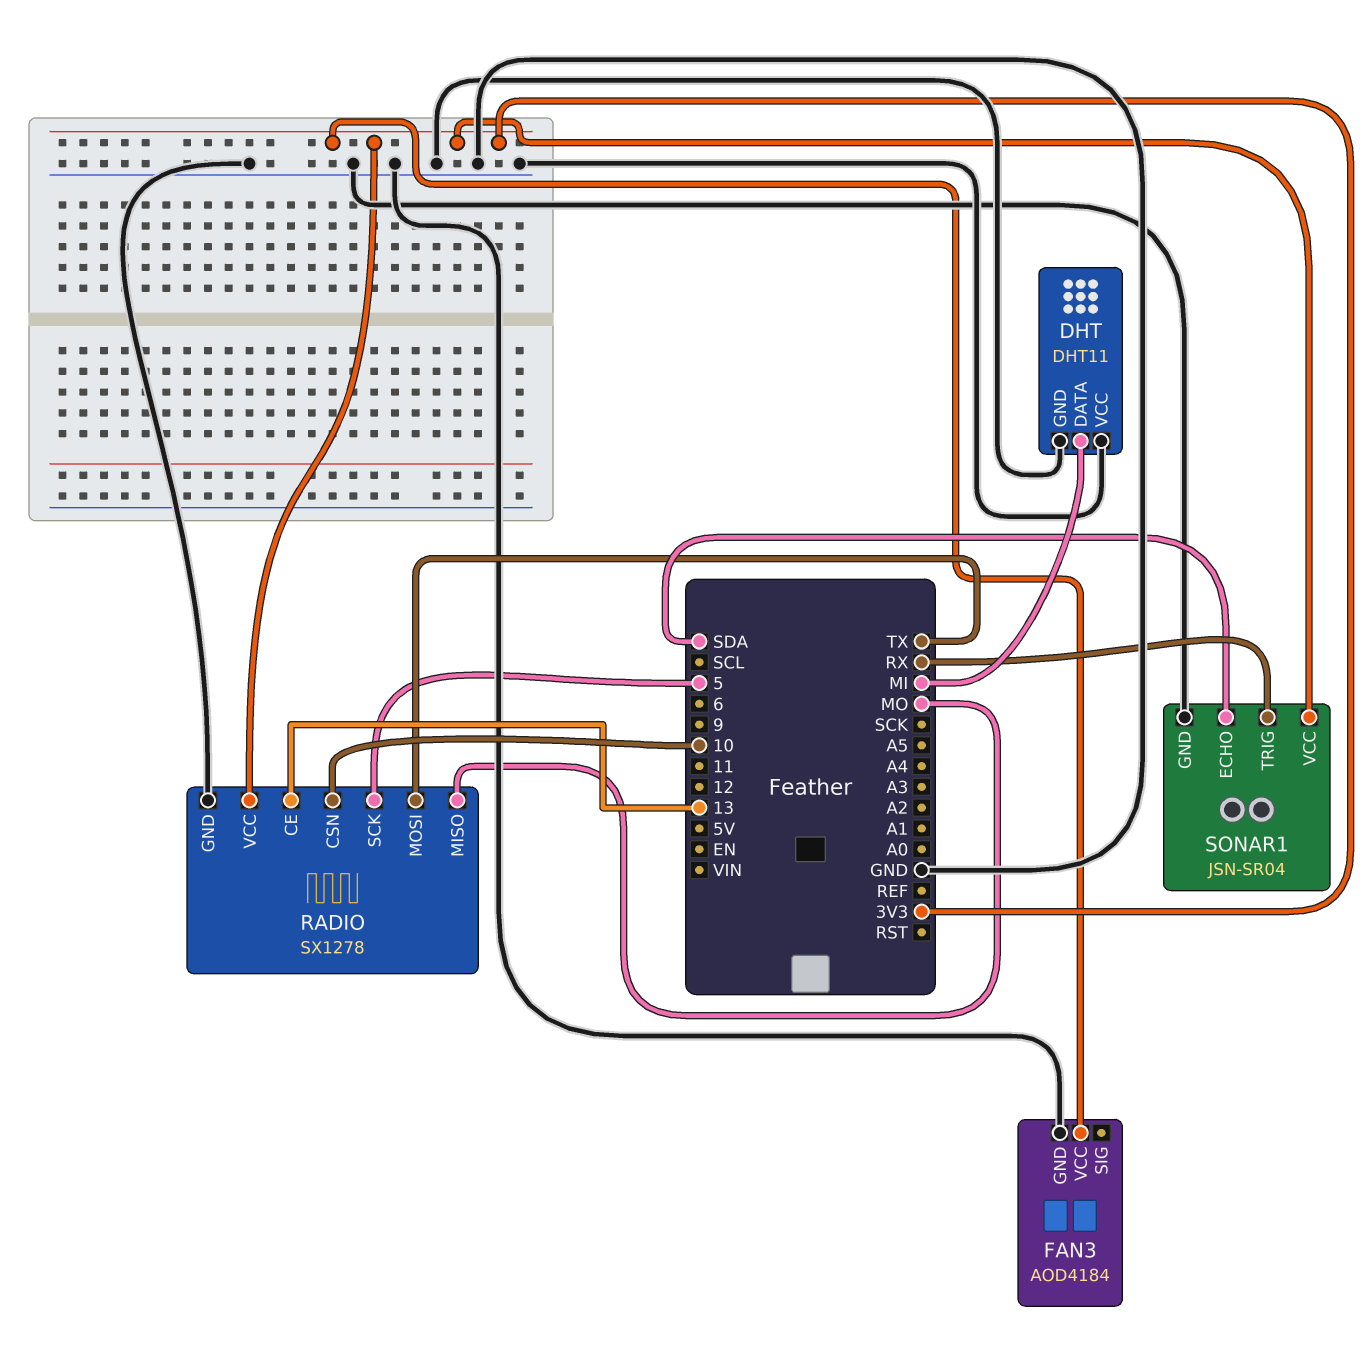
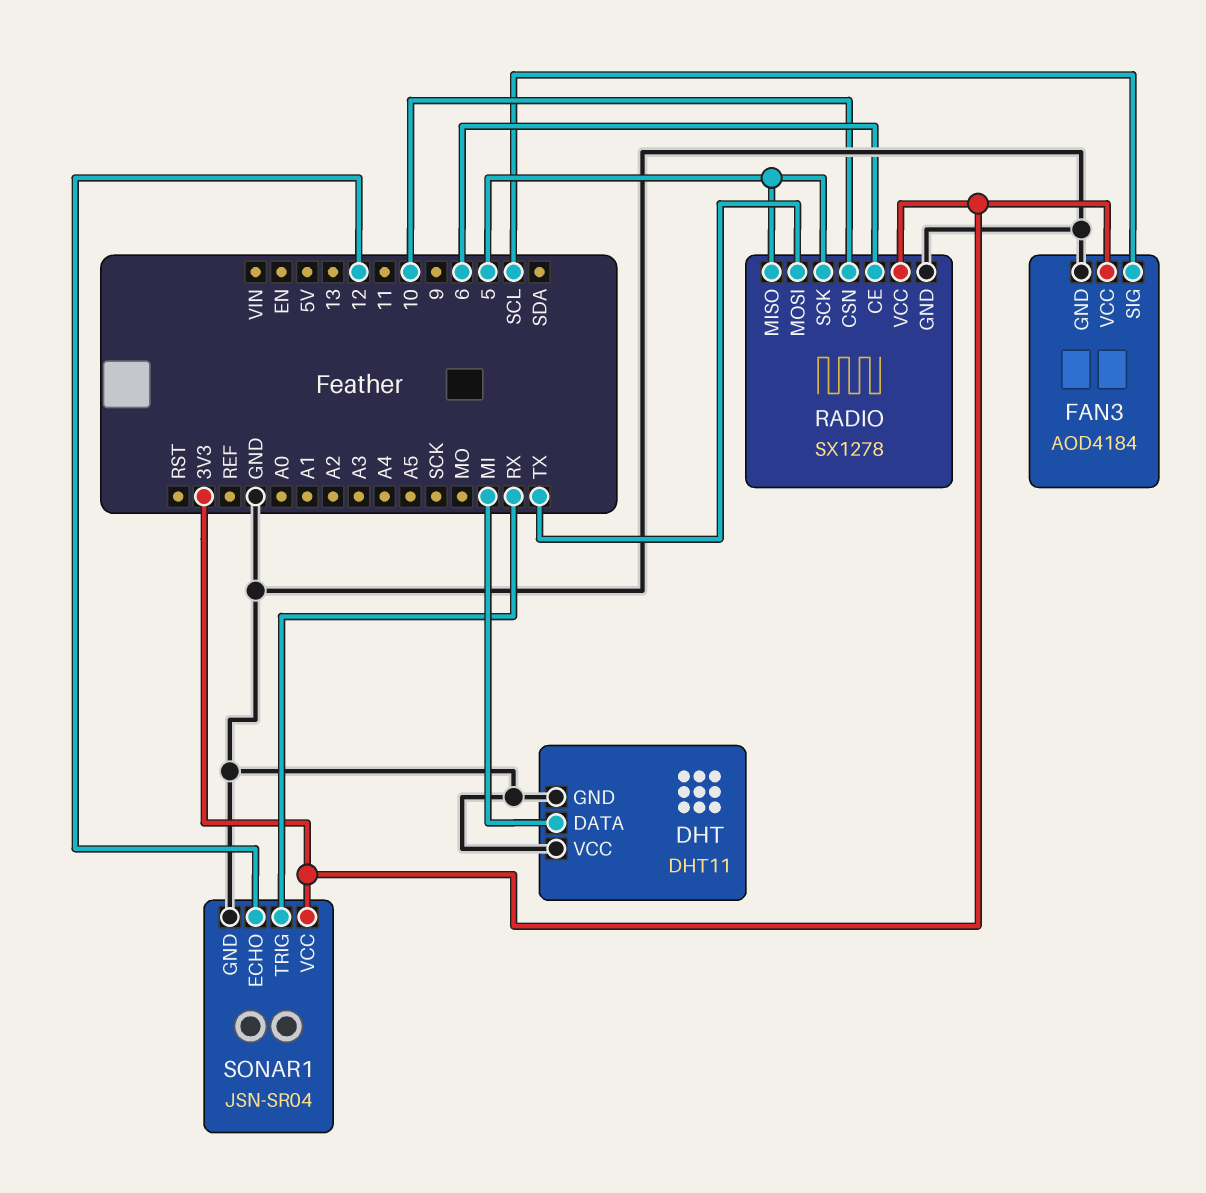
FAN3 pin SIG: none -> SCL
RADIO pin CE: 13 -> 6
RADIO pin MISO: MO -> 5
SONAR1 pin ECHO: SDA -> 12

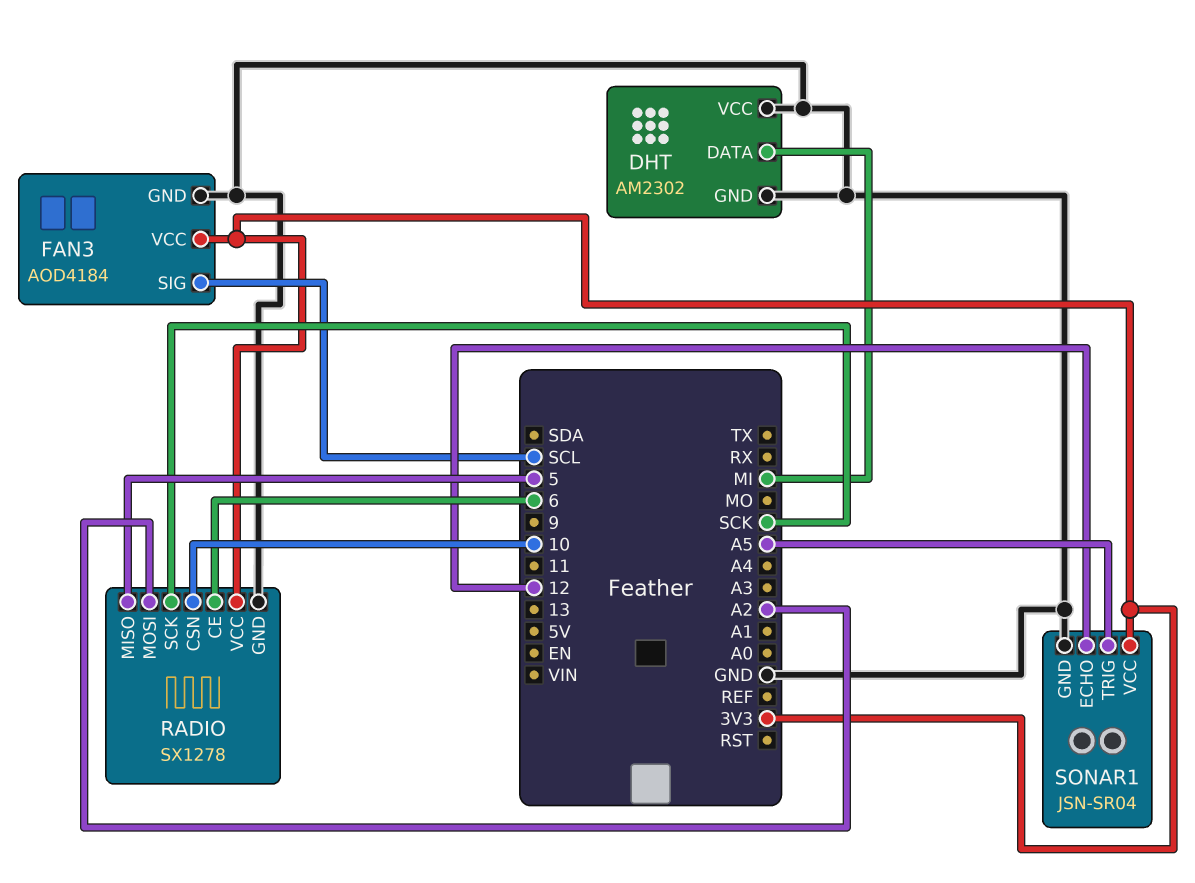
DHT: DHT11 -> AM2302
RADIO pin MOSI: TX -> A2
RADIO pin SCK: 5 -> SCK
SONAR1 pin TRIG: RX -> A5

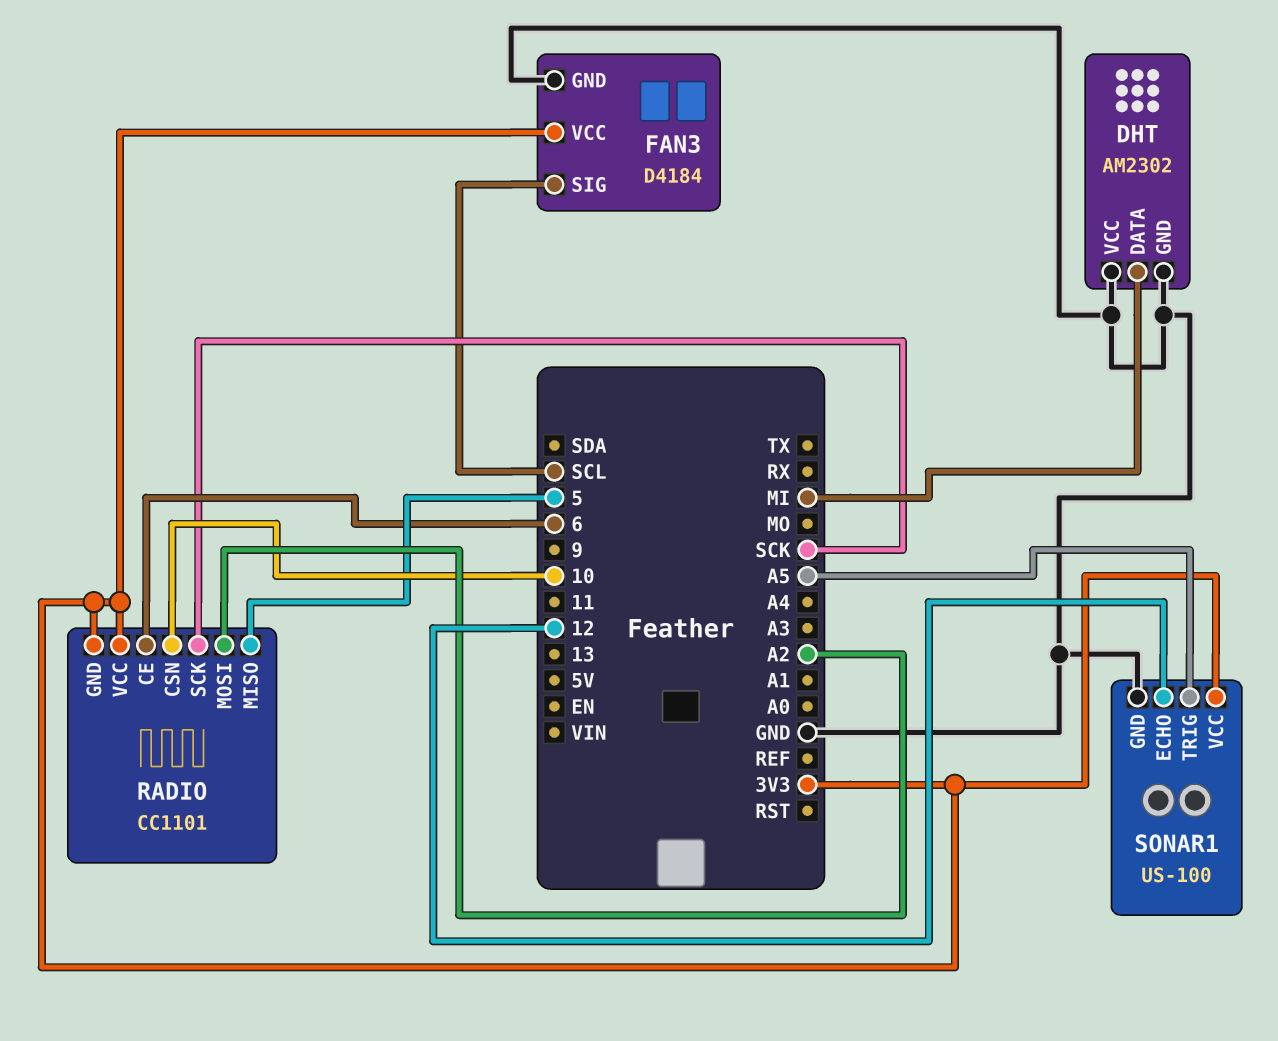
FAN3: AOD4184 -> D4184
RADIO: SX1278 -> CC1101
RADIO pin GND: GND -> 3V3
SONAR1: JSN-SR04 -> US-100

